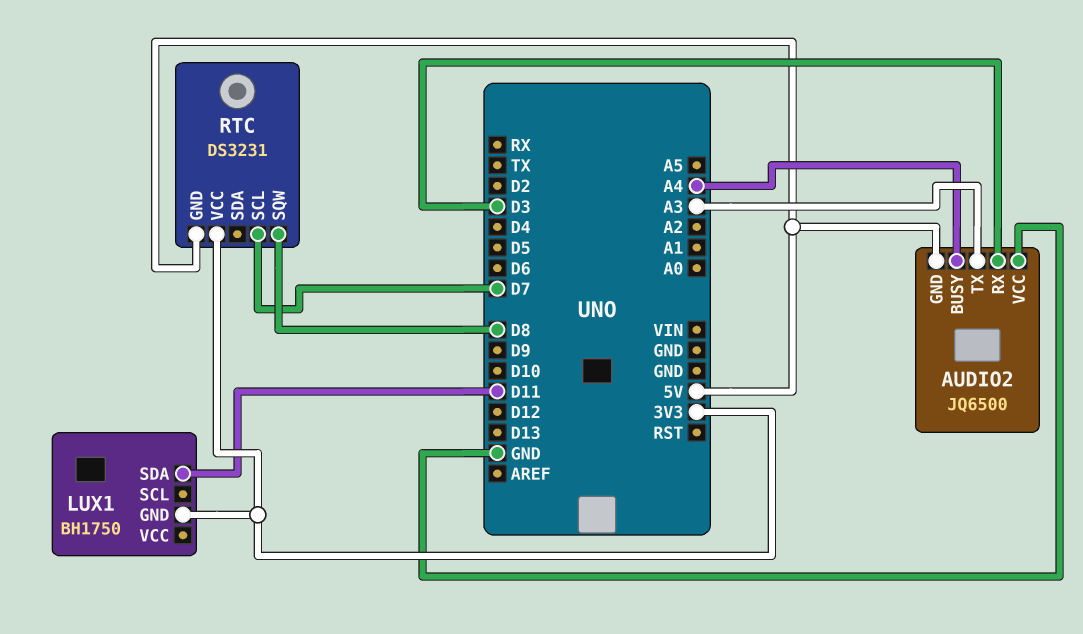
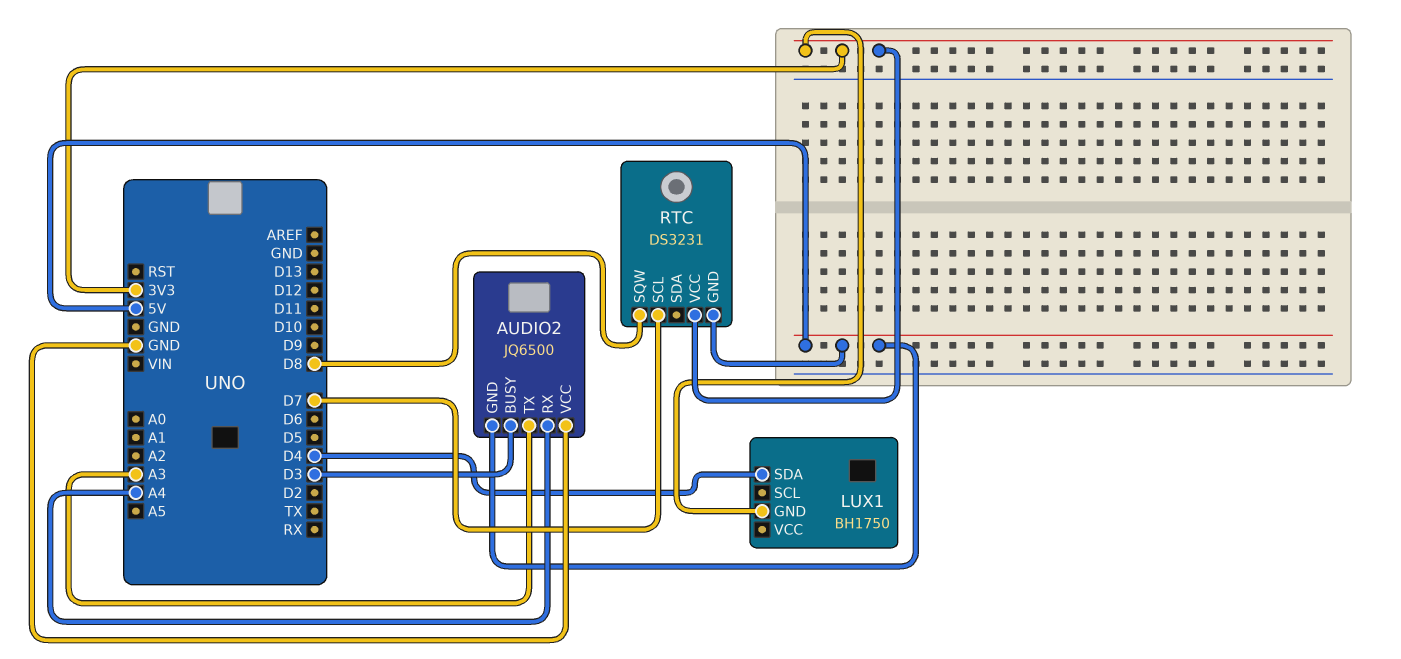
AUDIO2 pin BUSY: A4 -> D3
AUDIO2 pin RX: D3 -> A4
LUX1 pin SDA: D11 -> D4

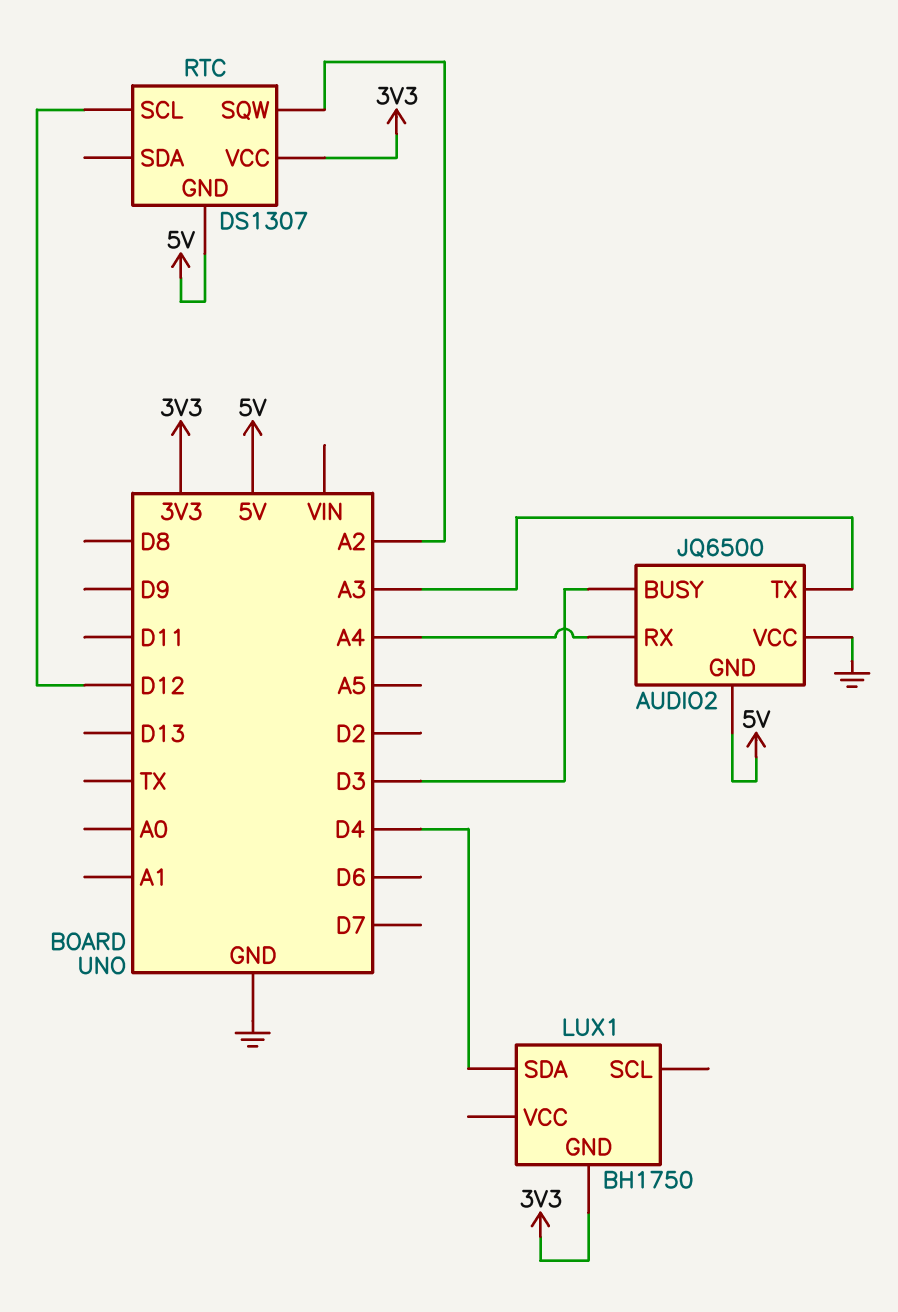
RTC: DS3231 -> DS1307
RTC pin SCL: D7 -> D12
RTC pin SQW: D8 -> A2

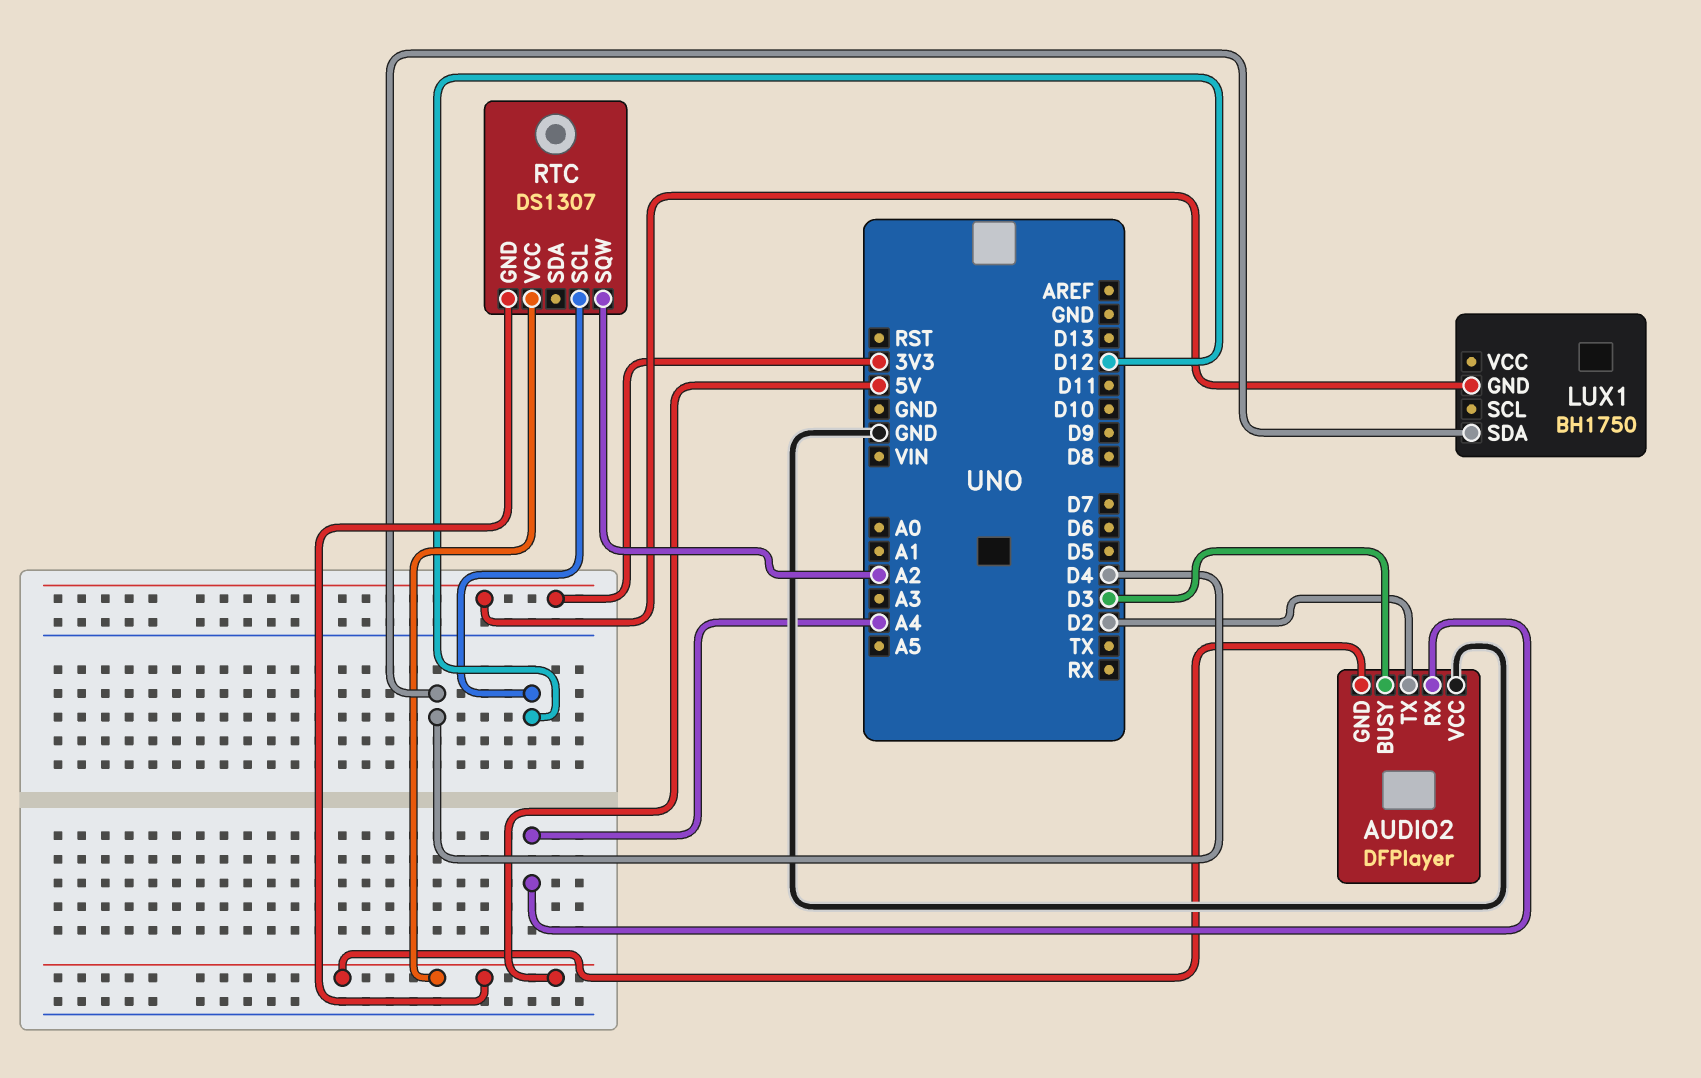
AUDIO2: JQ6500 -> DFPlayer
AUDIO2 pin TX: A3 -> D2
RTC pin VCC: 3V3 -> 5V

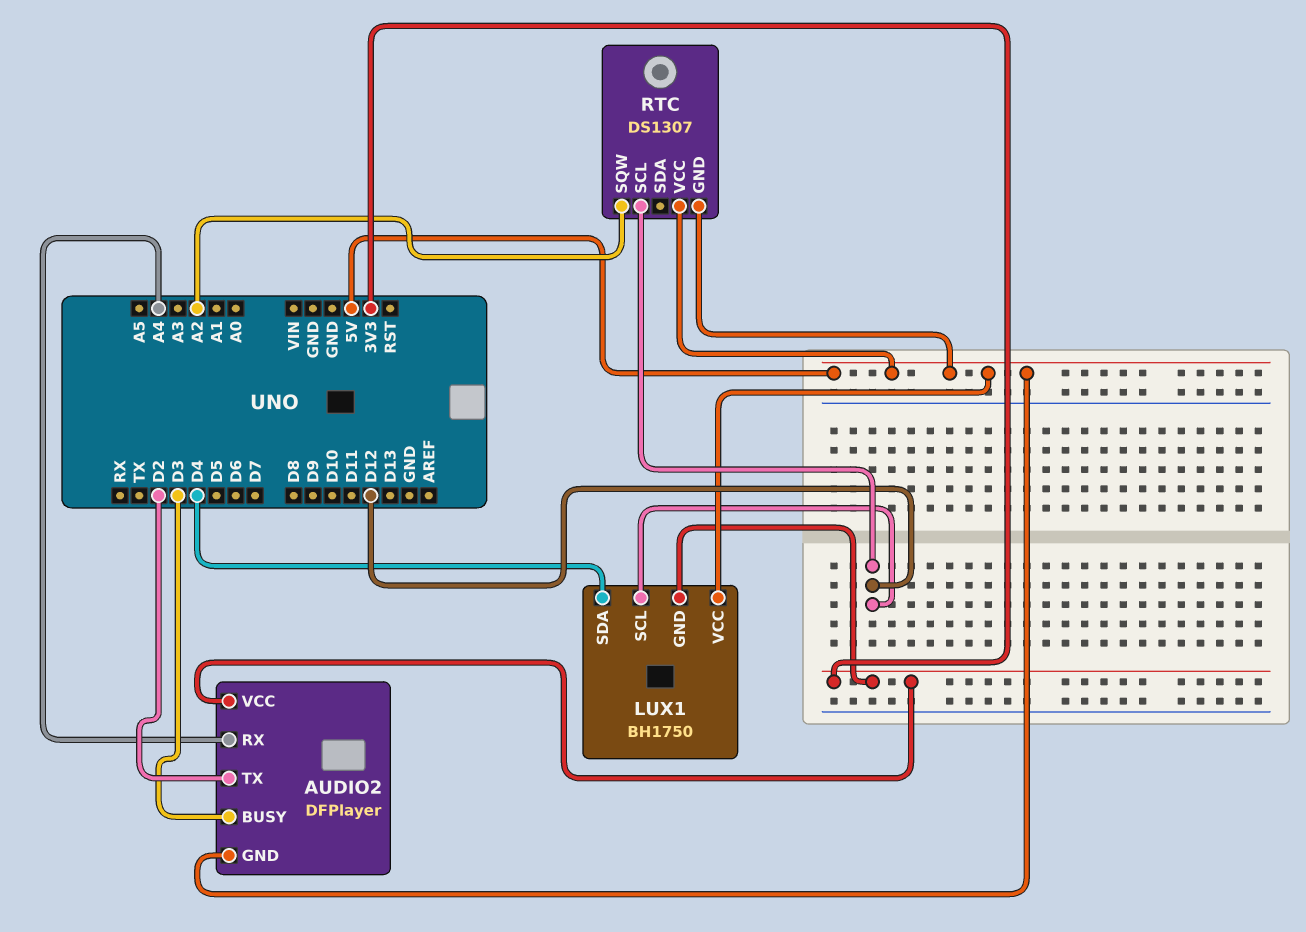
AUDIO2 pin VCC: GND -> 3V3
LUX1 pin SCL: none -> D12
LUX1 pin VCC: none -> 5V

